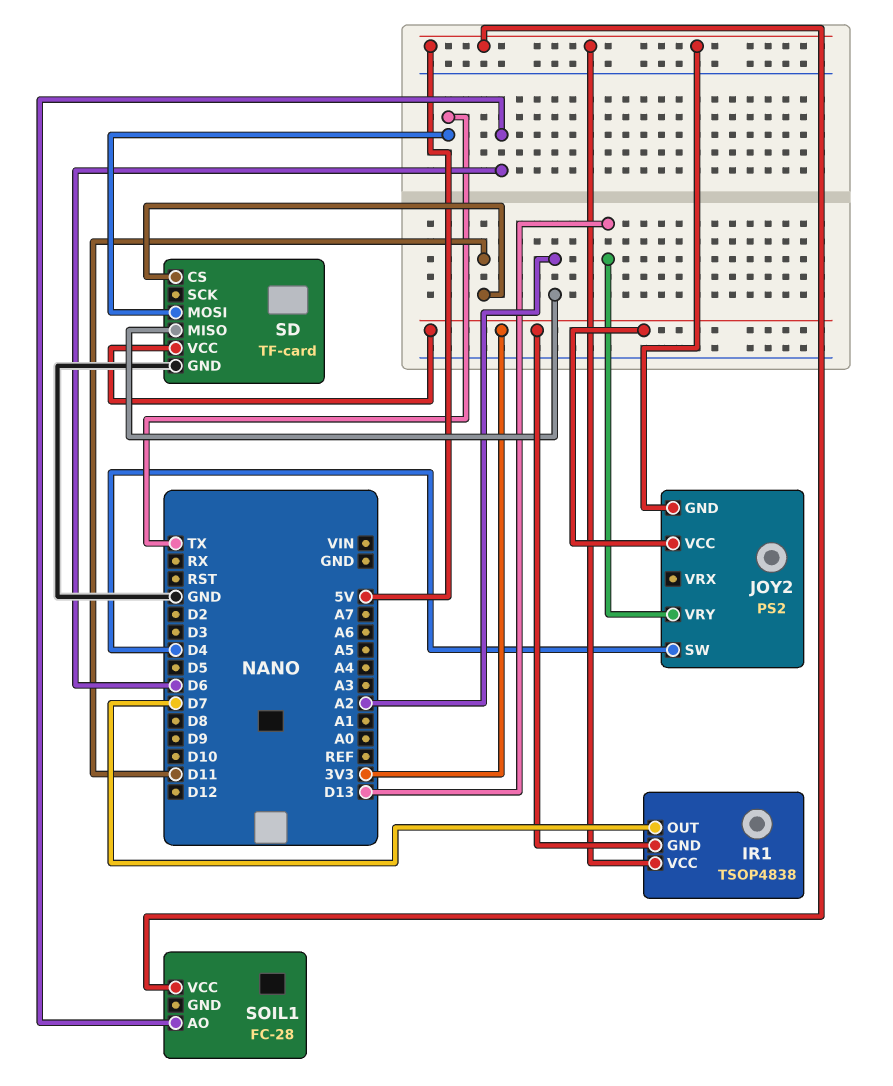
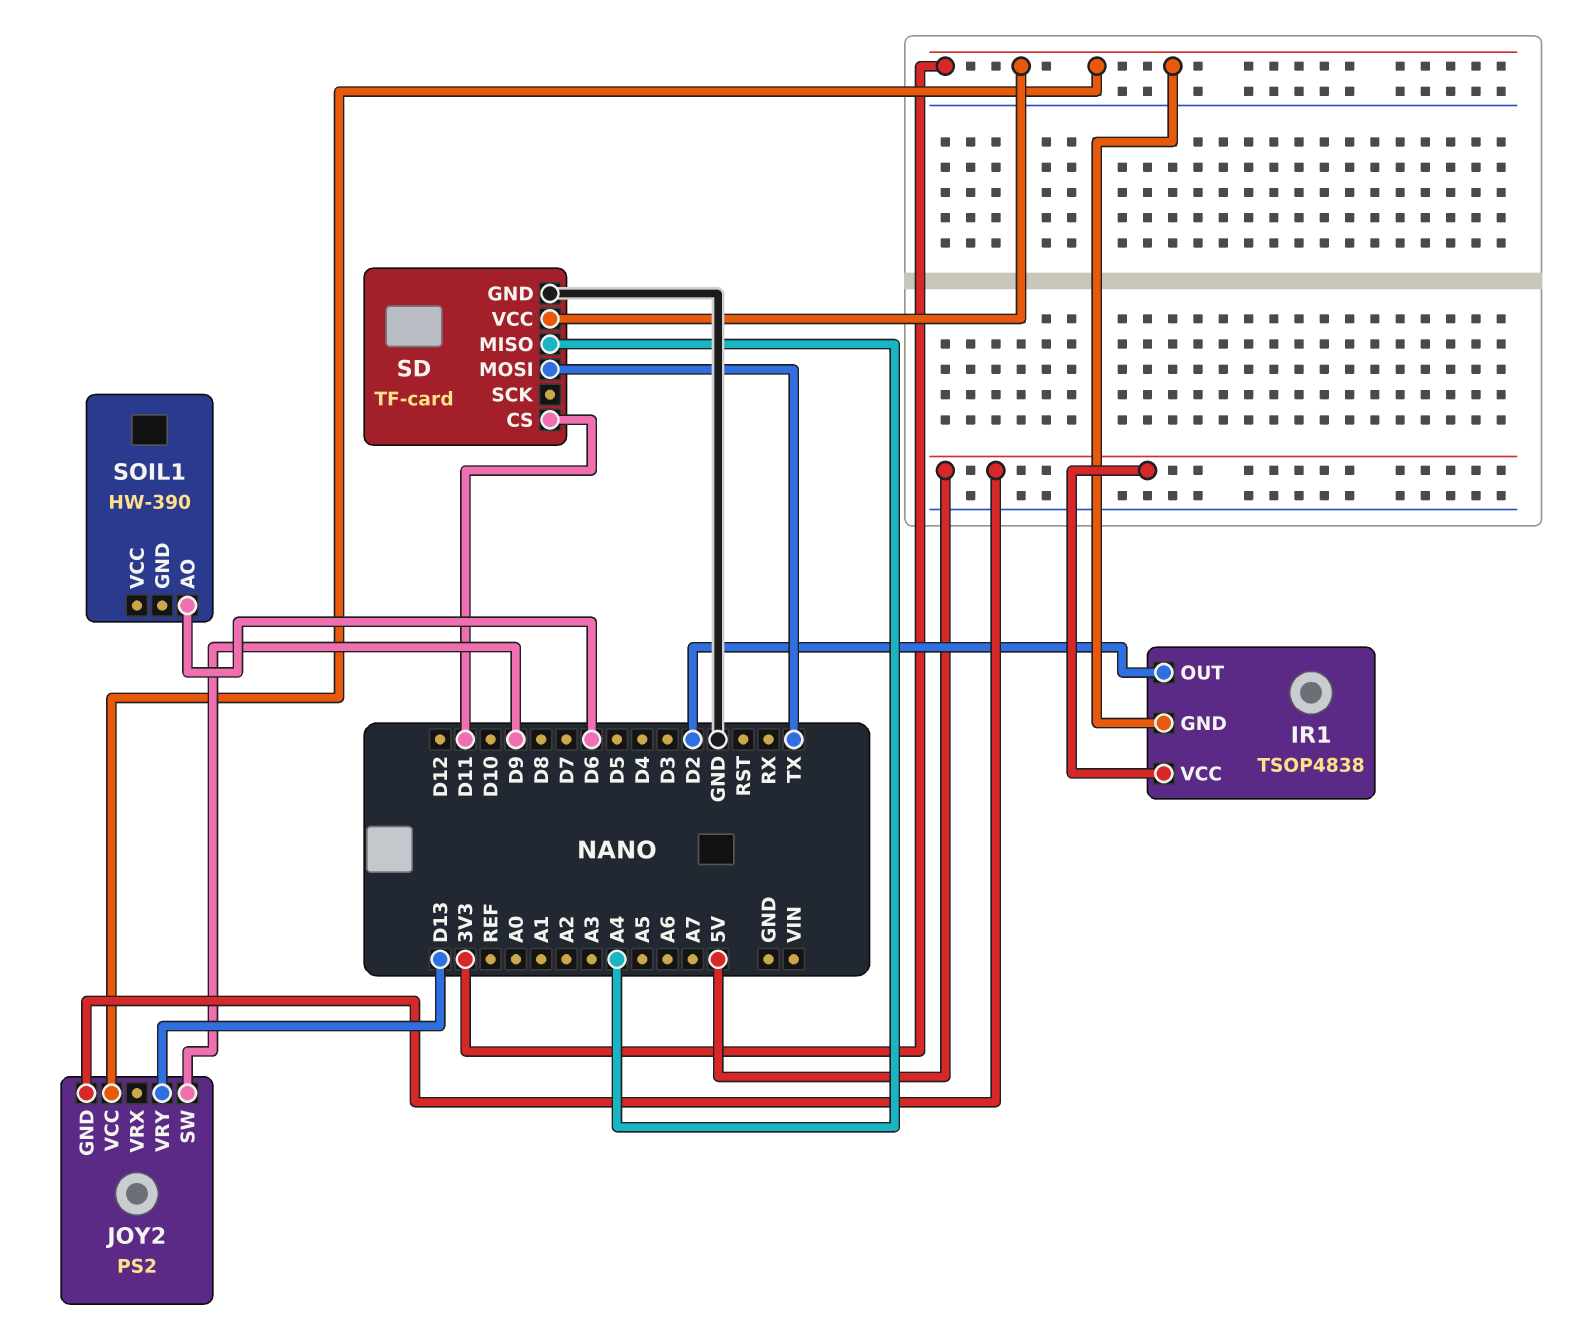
IR1 pin OUT: D7 -> D2
JOY2 pin SW: D4 -> D9
SD pin MISO: A2 -> A4
SOIL1: FC-28 -> HW-390
SOIL1 pin VCC: 5V -> none

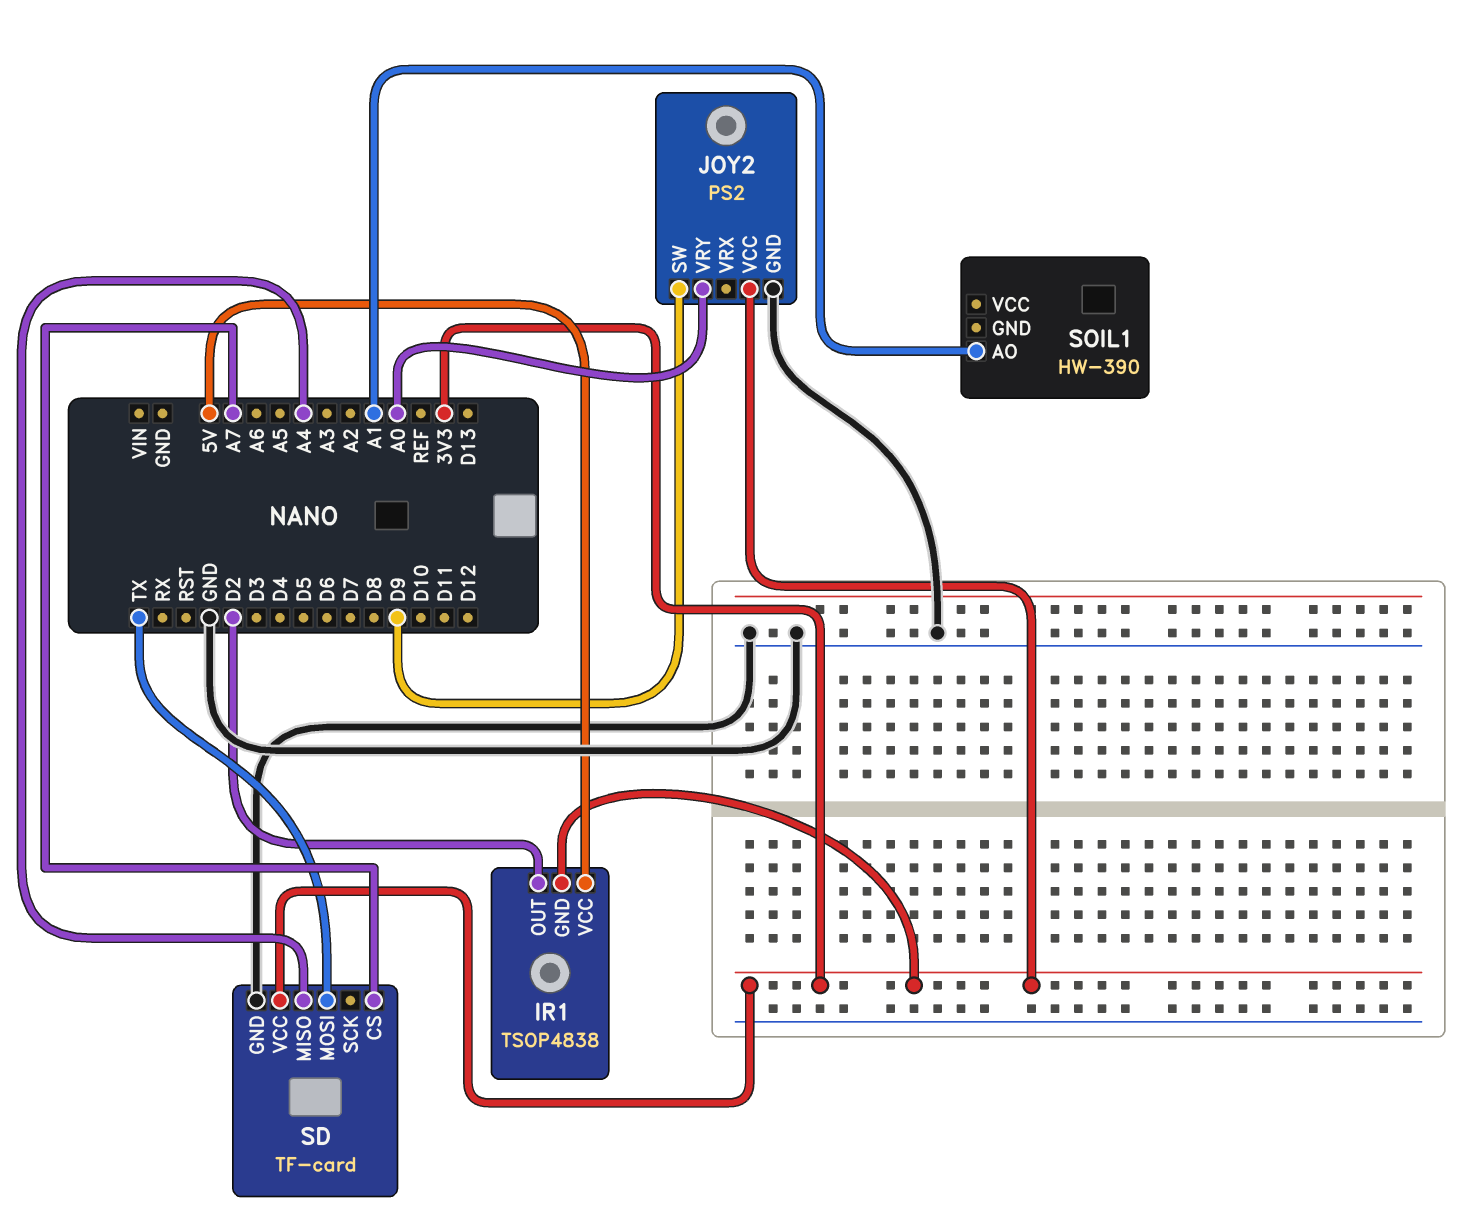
JOY2 pin GND: 5V -> GND
JOY2 pin VRY: D13 -> A0
SD pin CS: D11 -> A7
SOIL1 pin AO: D6 -> A1

